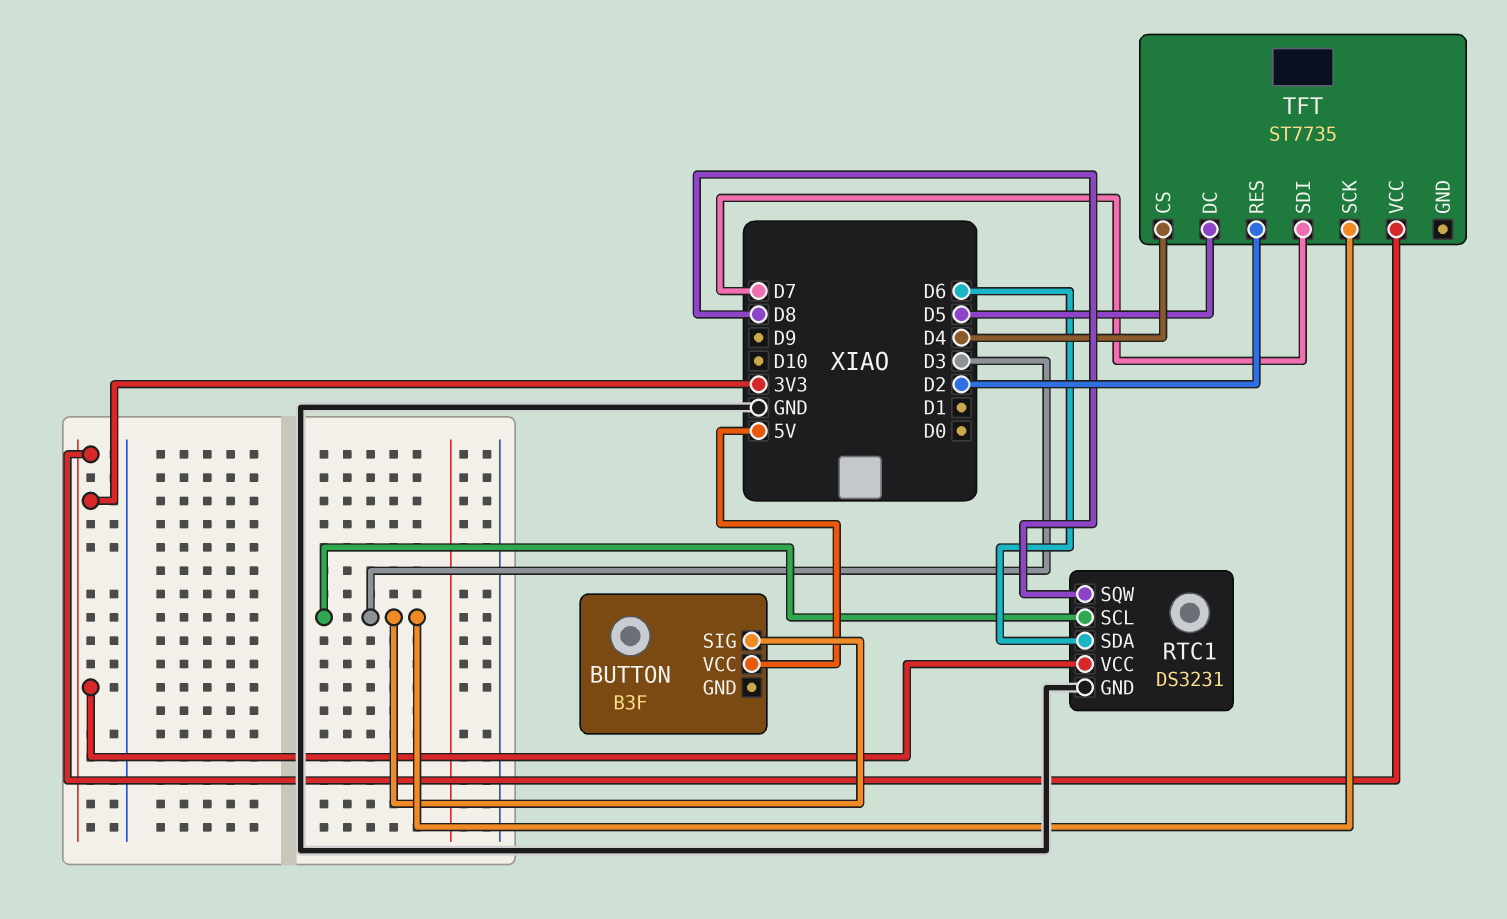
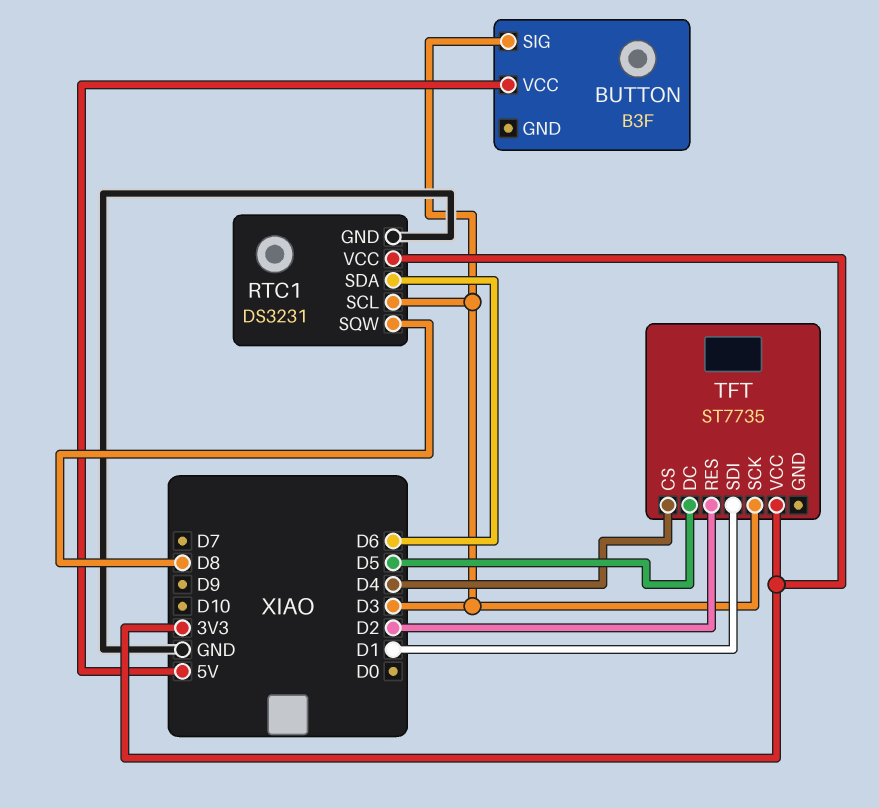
TFT pin SDI: D7 -> D1

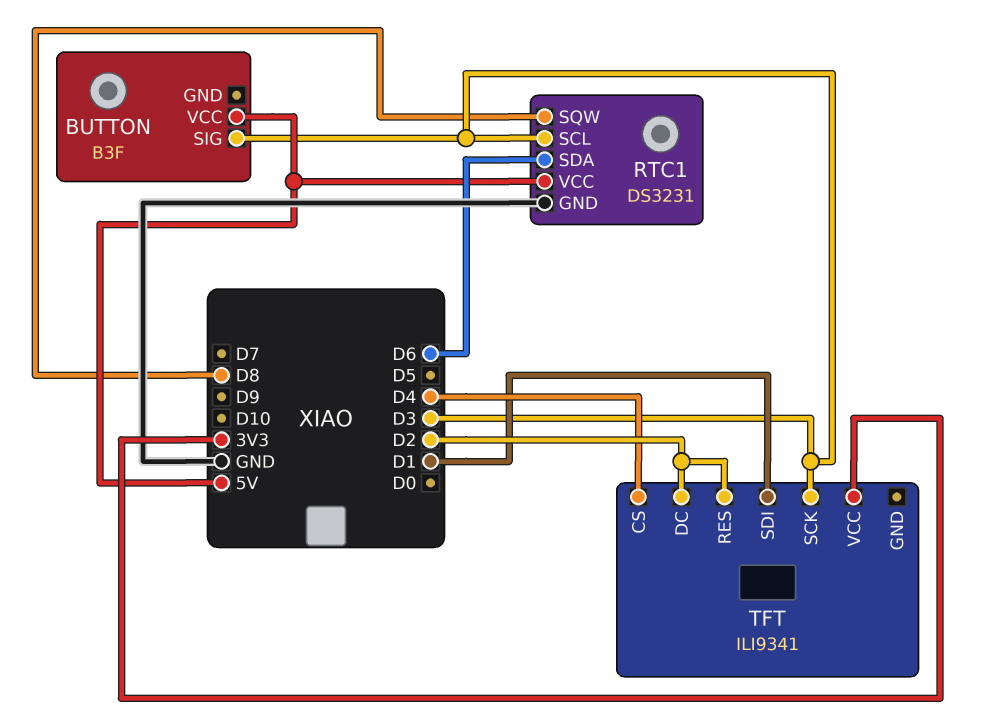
RTC1 pin VCC: 3V3 -> 5V
TFT: ST7735 -> ILI9341
TFT pin DC: D5 -> D2

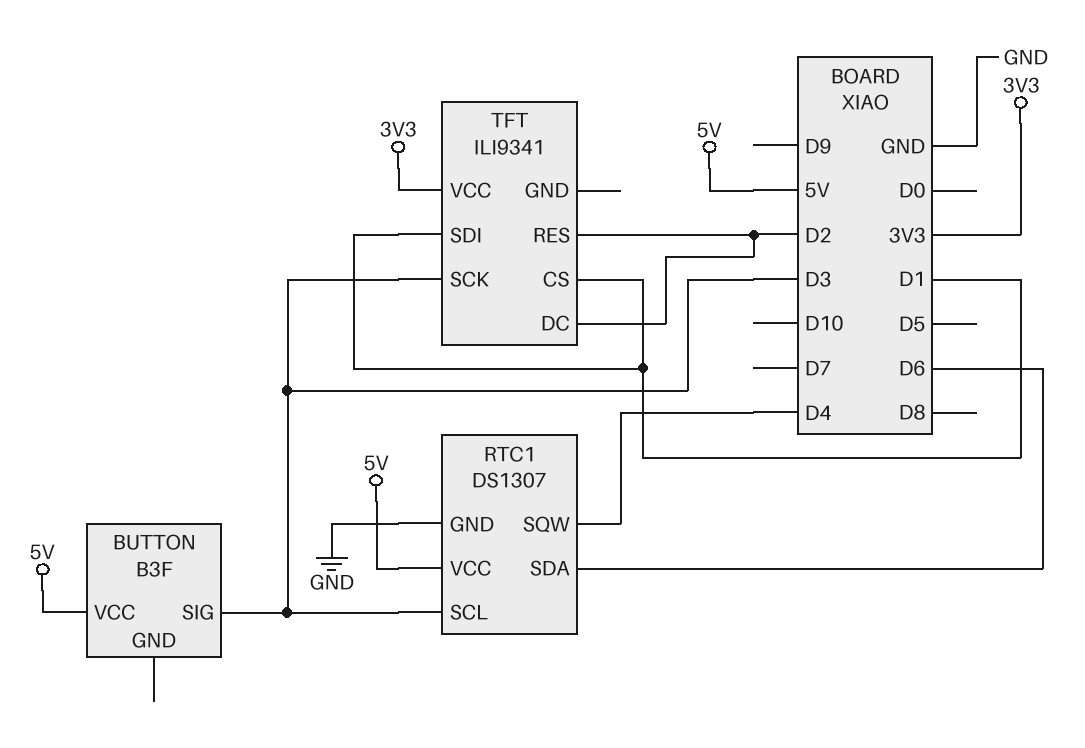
RTC1: DS3231 -> DS1307
RTC1 pin SQW: D8 -> D4
TFT pin CS: D4 -> D1

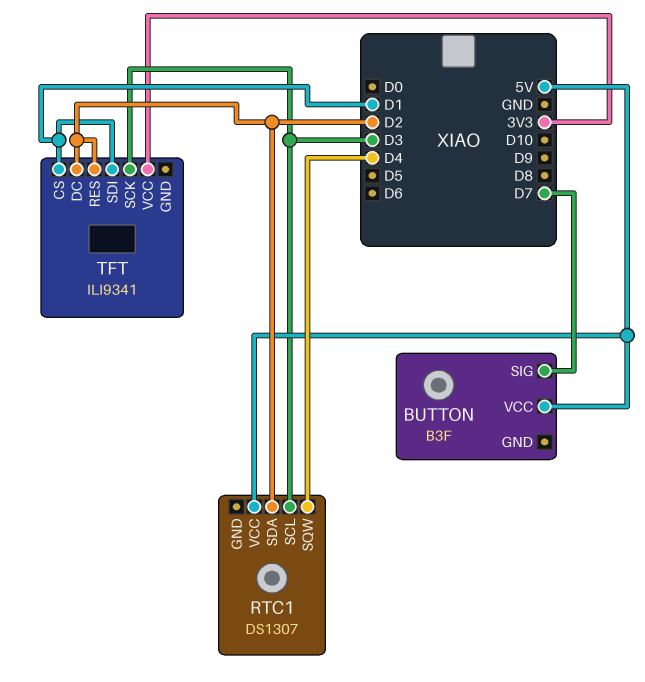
BUTTON pin SIG: D3 -> D7
RTC1 pin GND: GND -> none
RTC1 pin SDA: D6 -> D2

